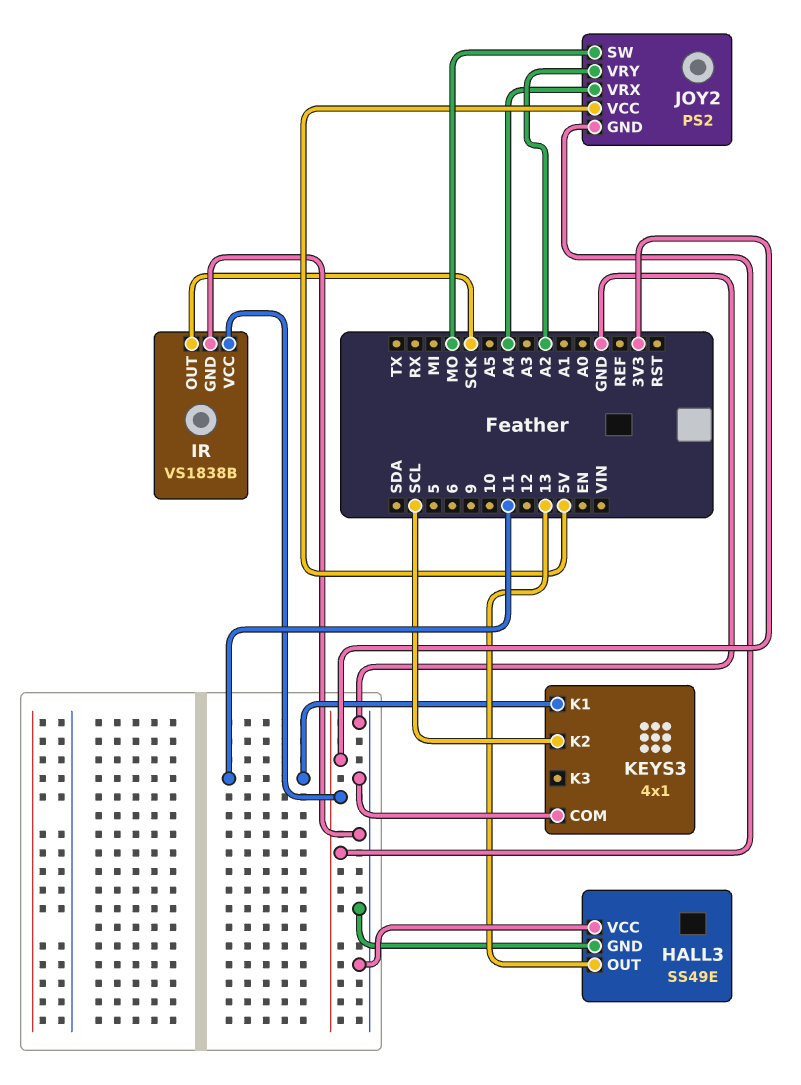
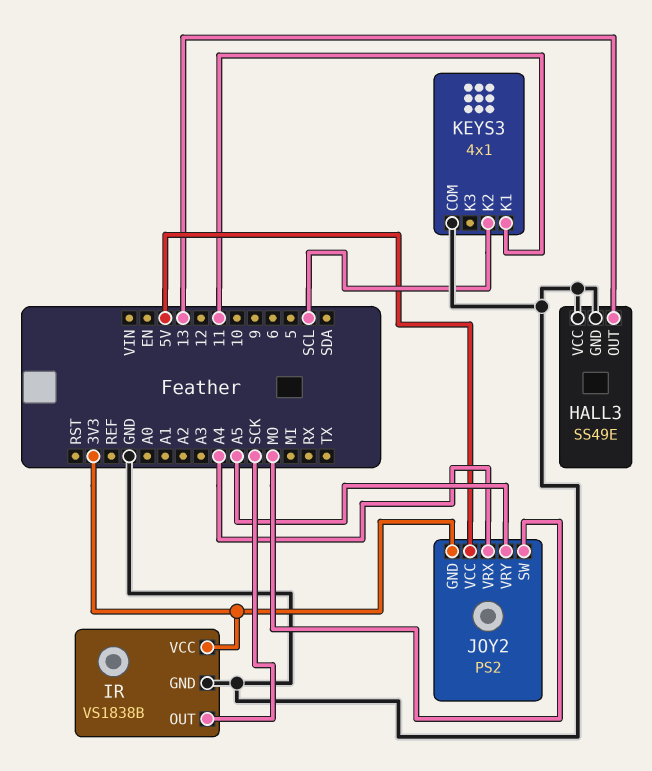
JOY2 pin VRY: A2 -> A5

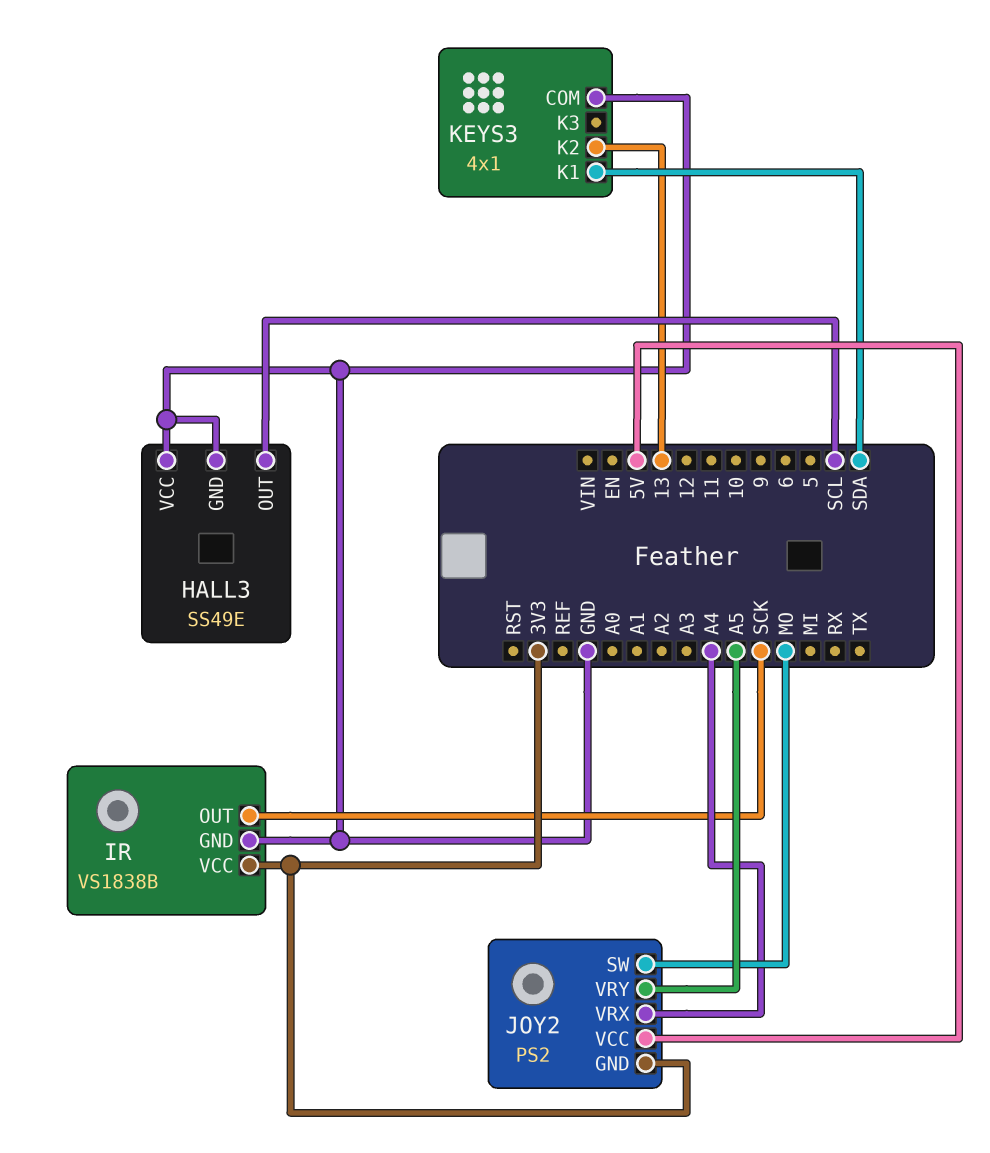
HALL3 pin OUT: 13 -> SCL
KEYS3 pin K1: 11 -> SDA
KEYS3 pin K2: SCL -> 13

